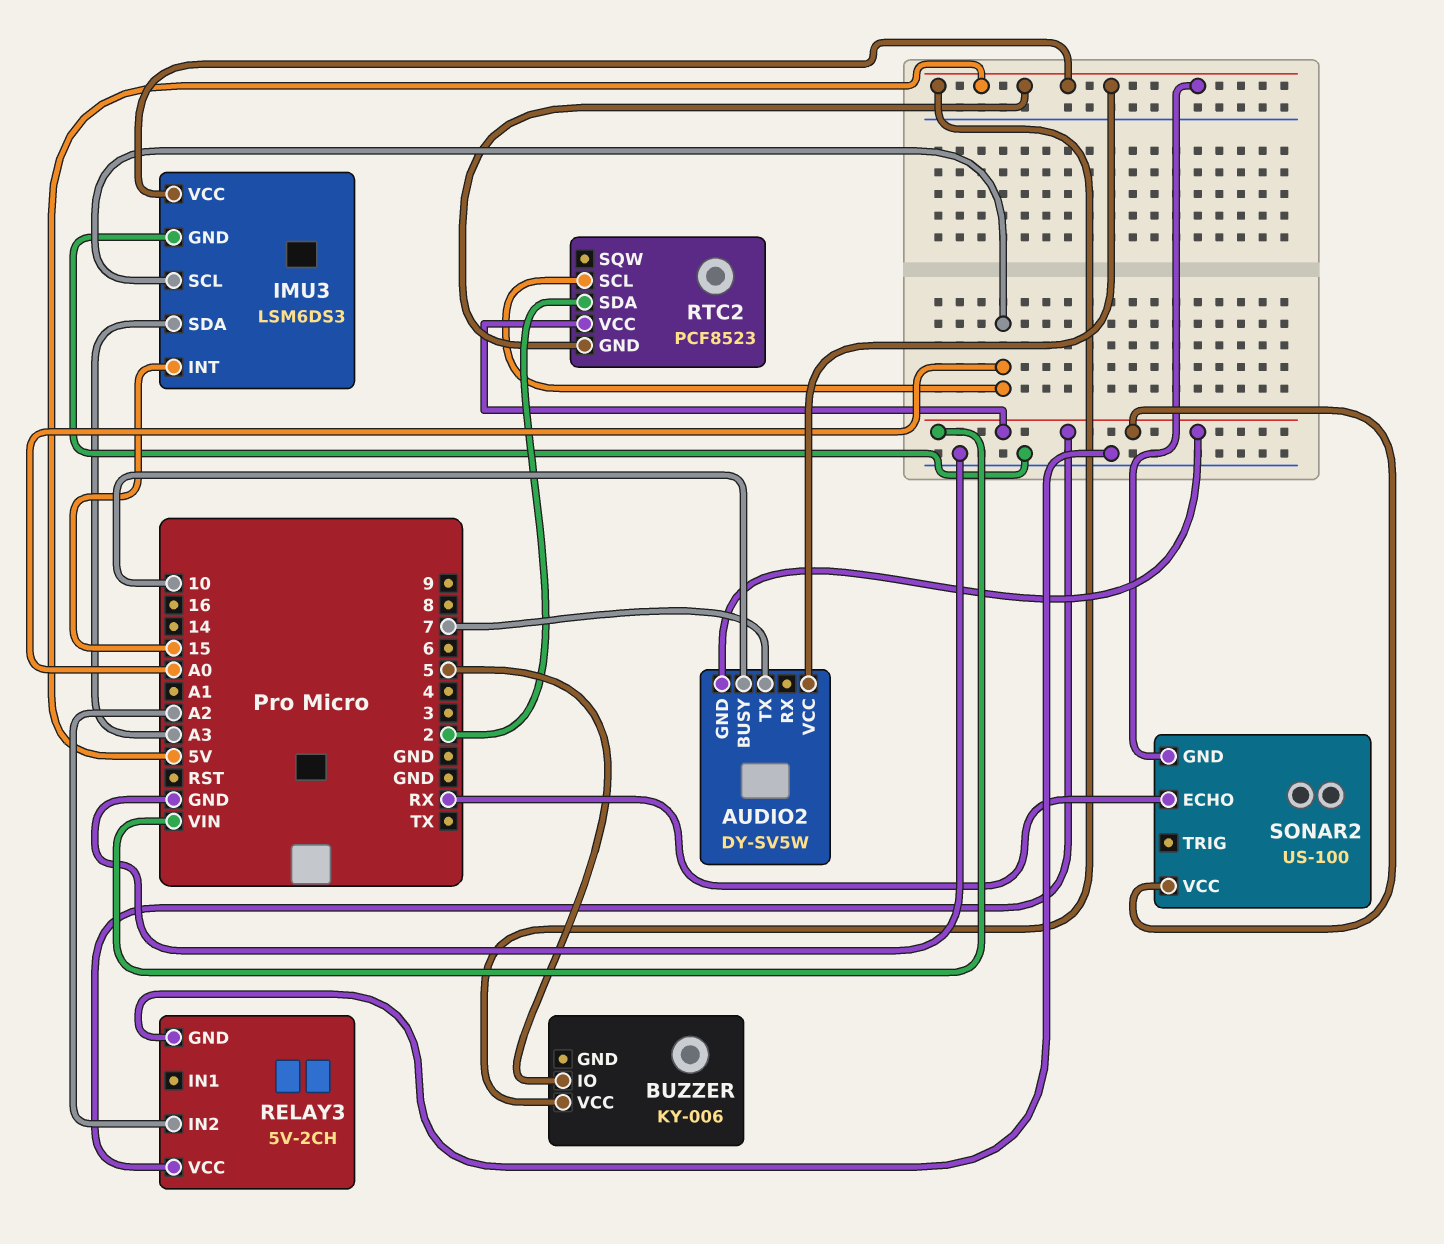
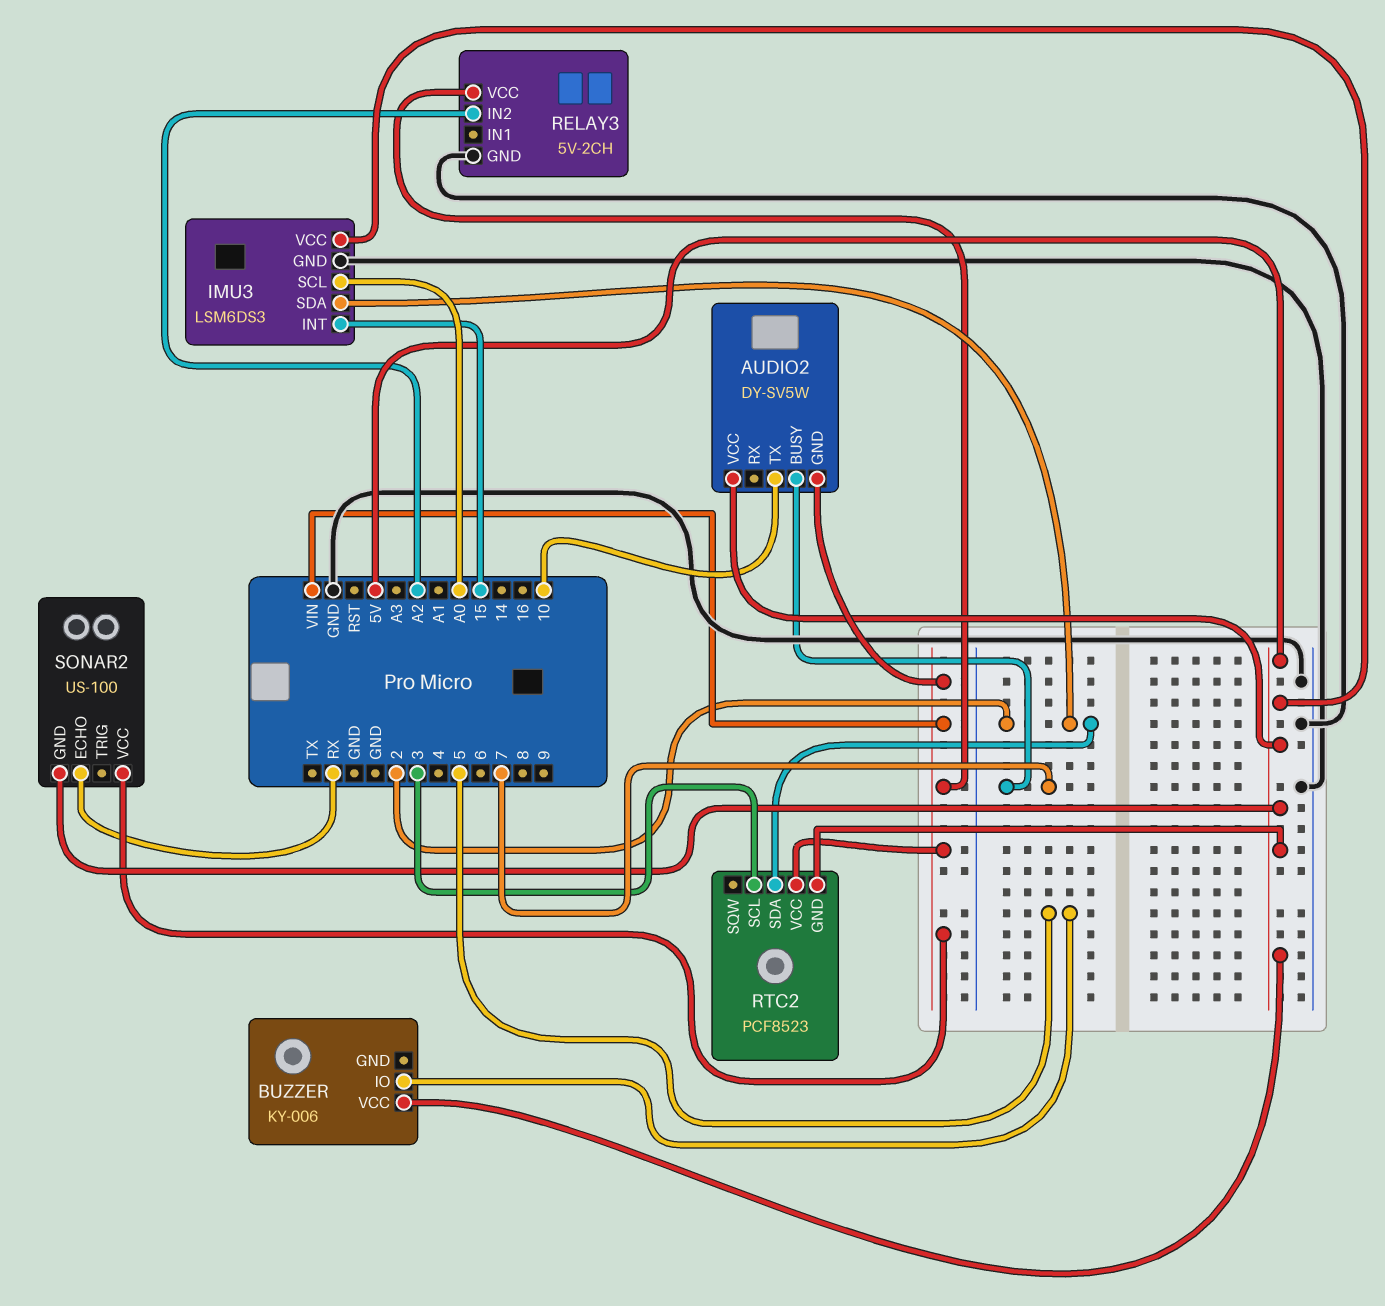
AUDIO2 pin BUSY: 10 -> 7
AUDIO2 pin TX: 7 -> 10
IMU3 pin SDA: A3 -> 2
RTC2 pin SCL: A0 -> 3

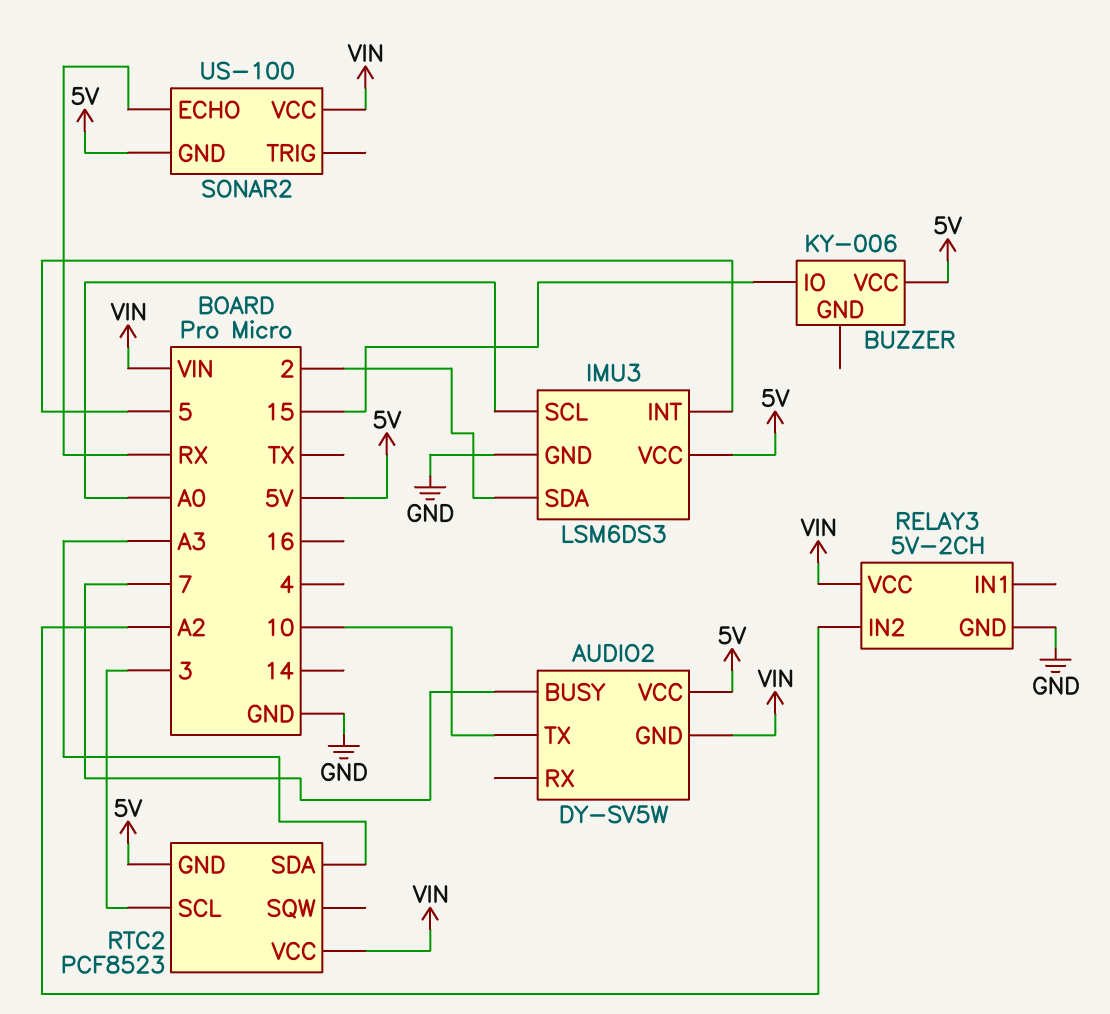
BUZZER pin IO: 5 -> 15
IMU3 pin INT: 15 -> 5
RTC2 pin SDA: 2 -> A3

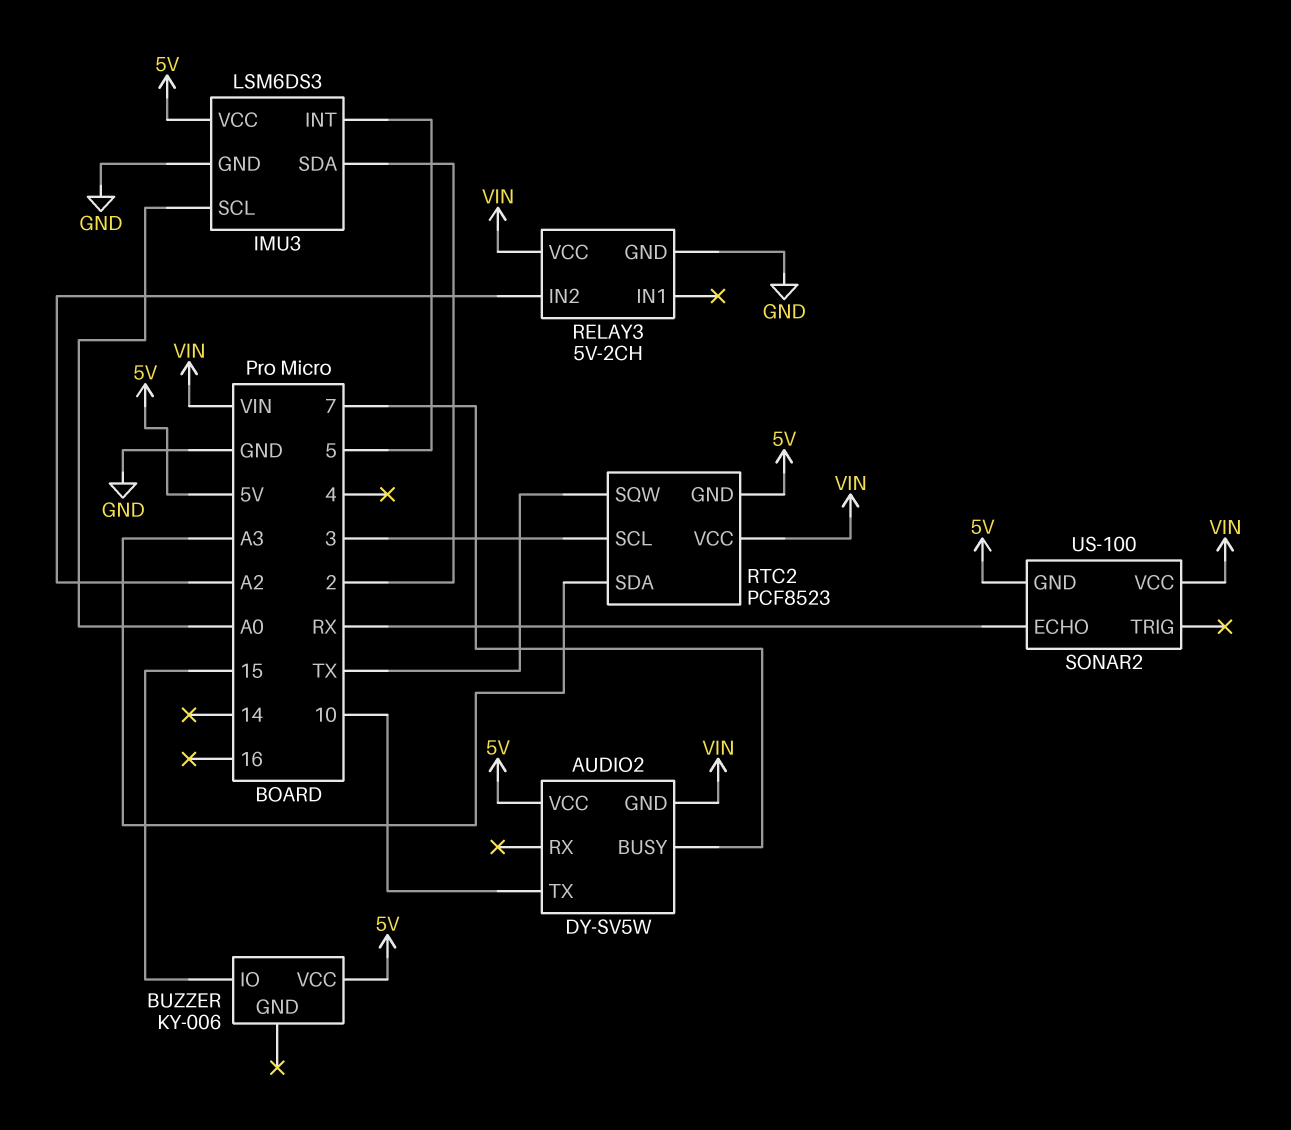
RTC2 pin SQW: none -> TX

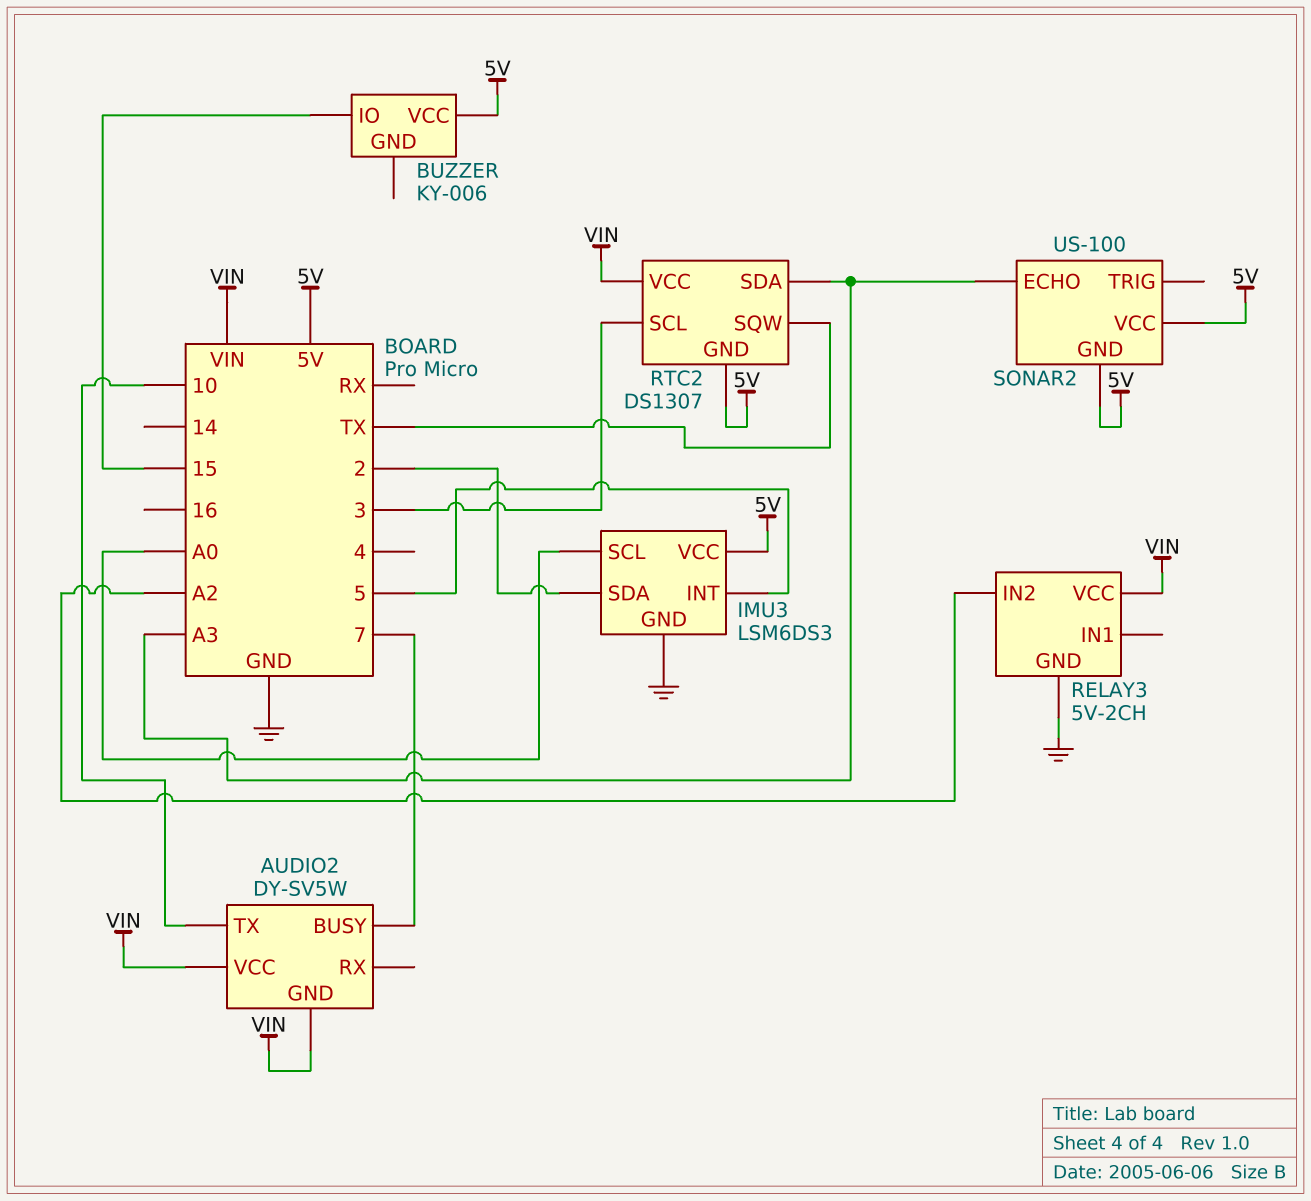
AUDIO2 pin VCC: 5V -> VIN
RTC2: PCF8523 -> DS1307
SONAR2 pin ECHO: RX -> A3
SONAR2 pin VCC: VIN -> 5V

